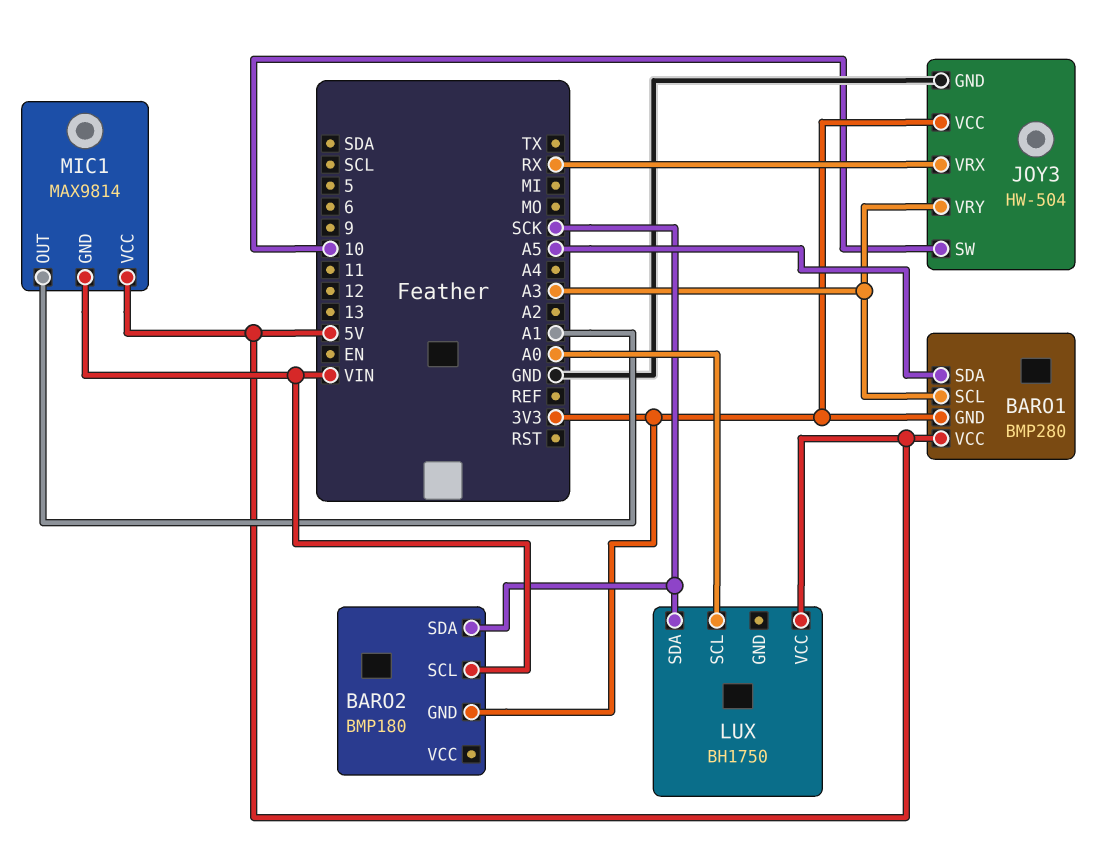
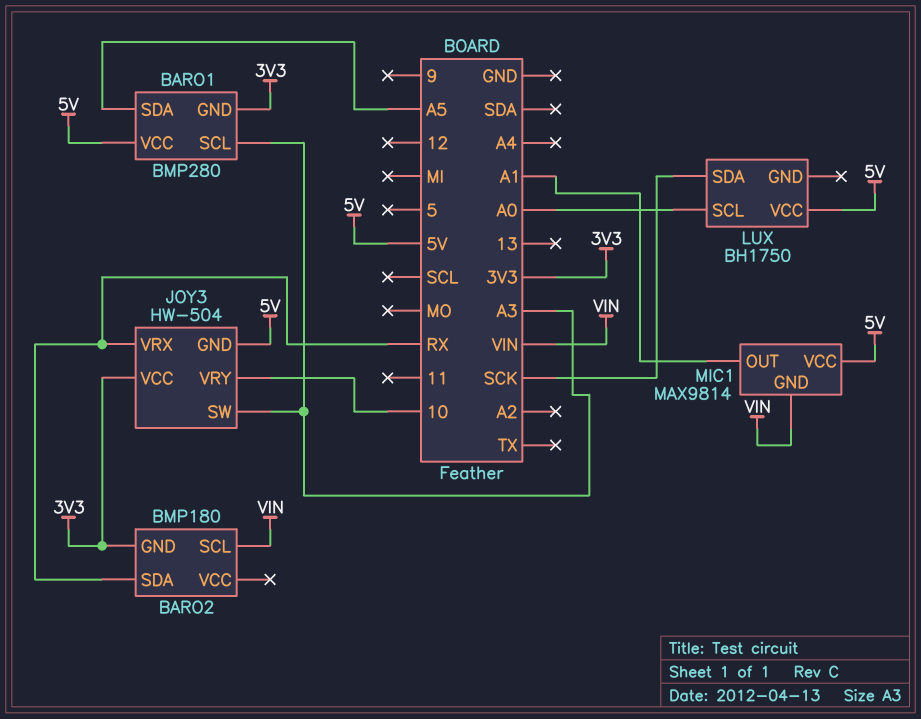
BARO2 pin SDA: SCK -> RX
JOY3 pin GND: GND -> 5V
JOY3 pin SW: 10 -> A3
JOY3 pin VRY: A3 -> 10

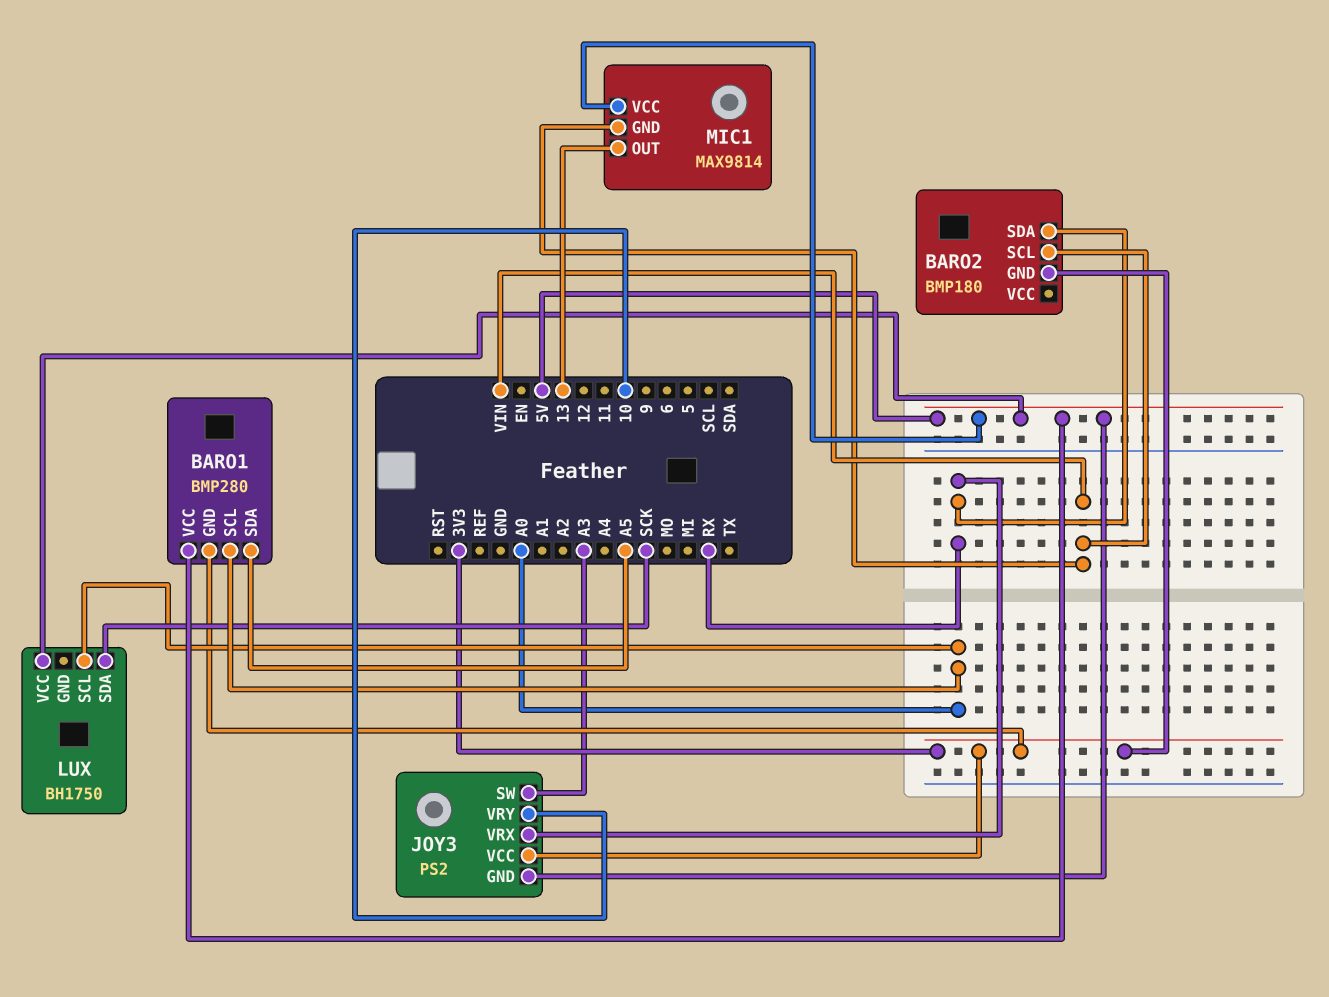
BARO1 pin SCL: A3 -> A0
JOY3: HW-504 -> PS2
MIC1 pin OUT: A1 -> 13

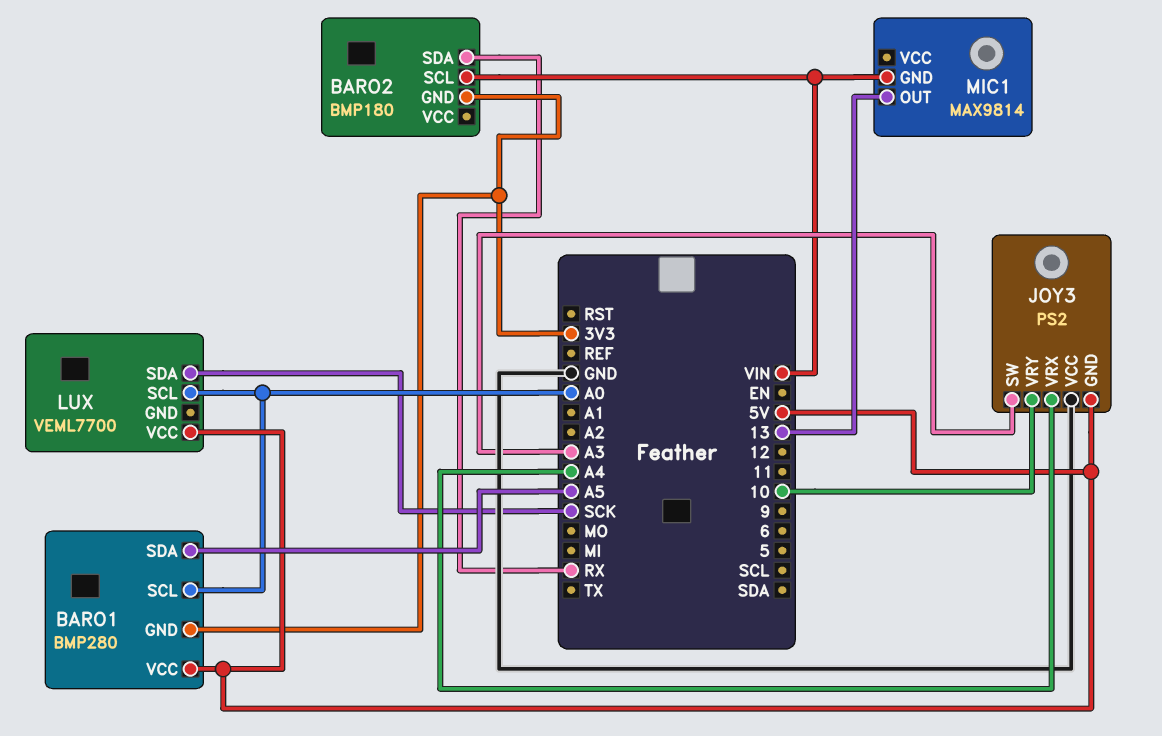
JOY3 pin VCC: 3V3 -> GND
JOY3 pin VRX: RX -> A4
LUX: BH1750 -> VEML7700
MIC1 pin VCC: 5V -> none

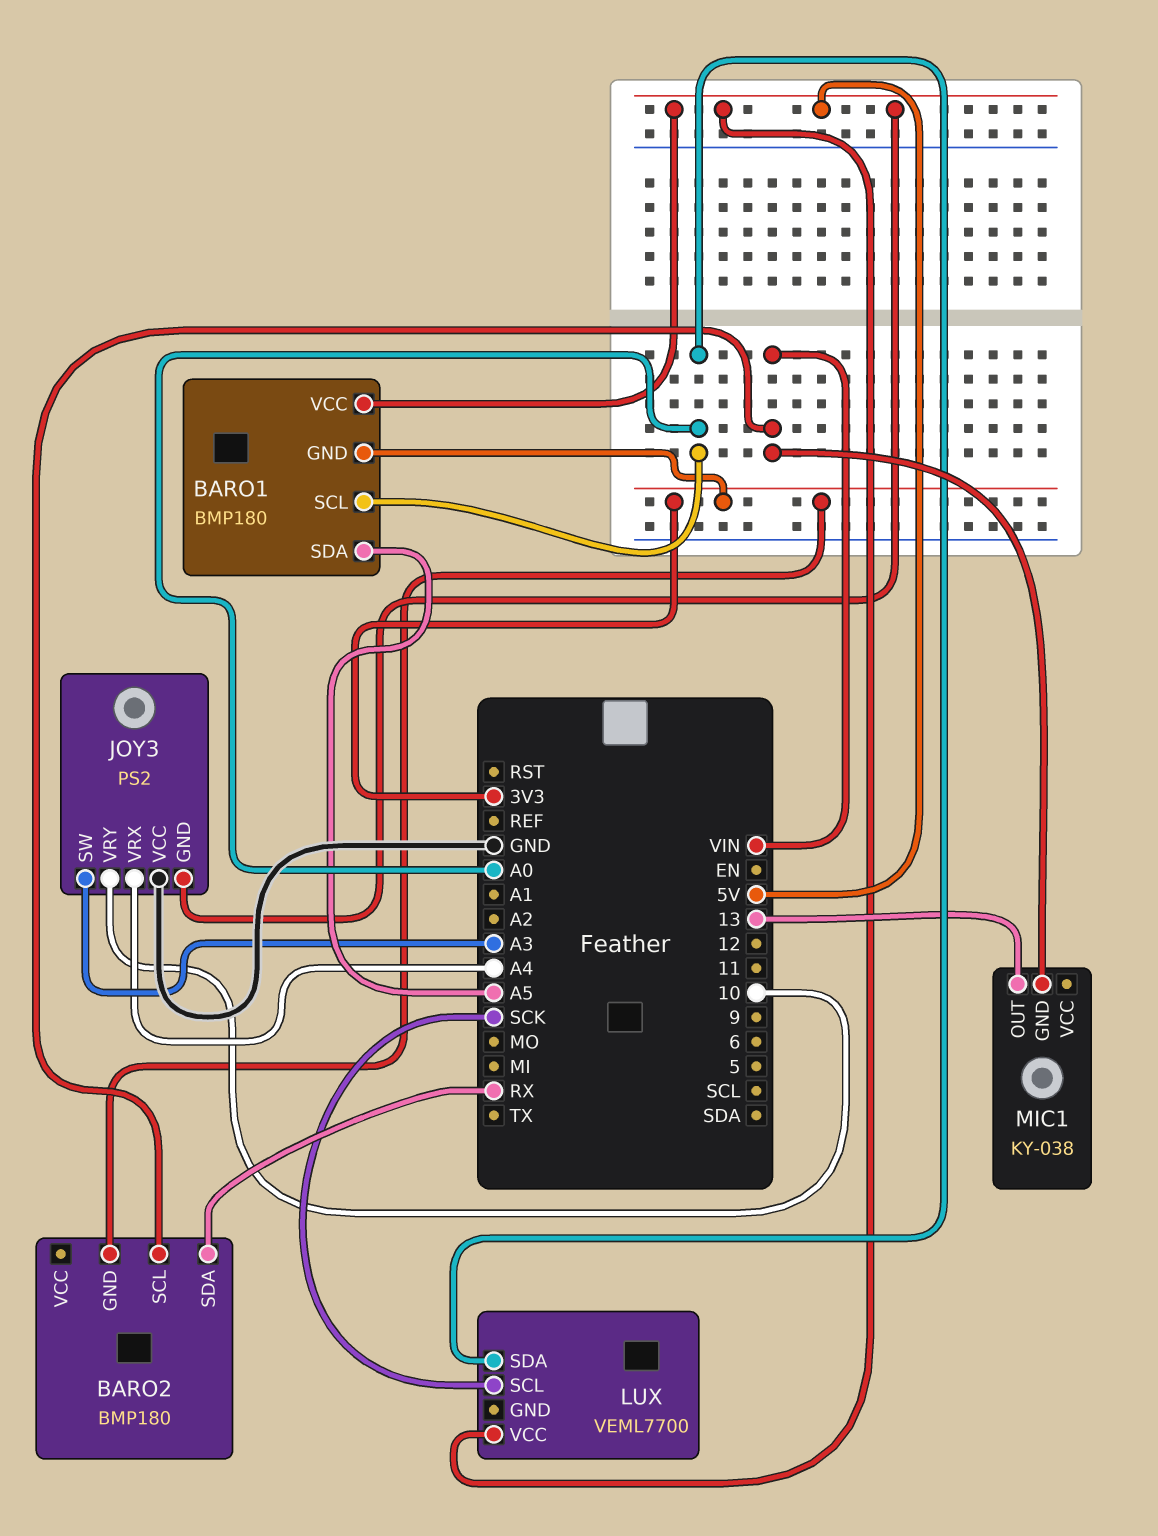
BARO1: BMP280 -> BMP180
LUX pin SCL: A0 -> SCK
LUX pin SDA: SCK -> A0
MIC1: MAX9814 -> KY-038

